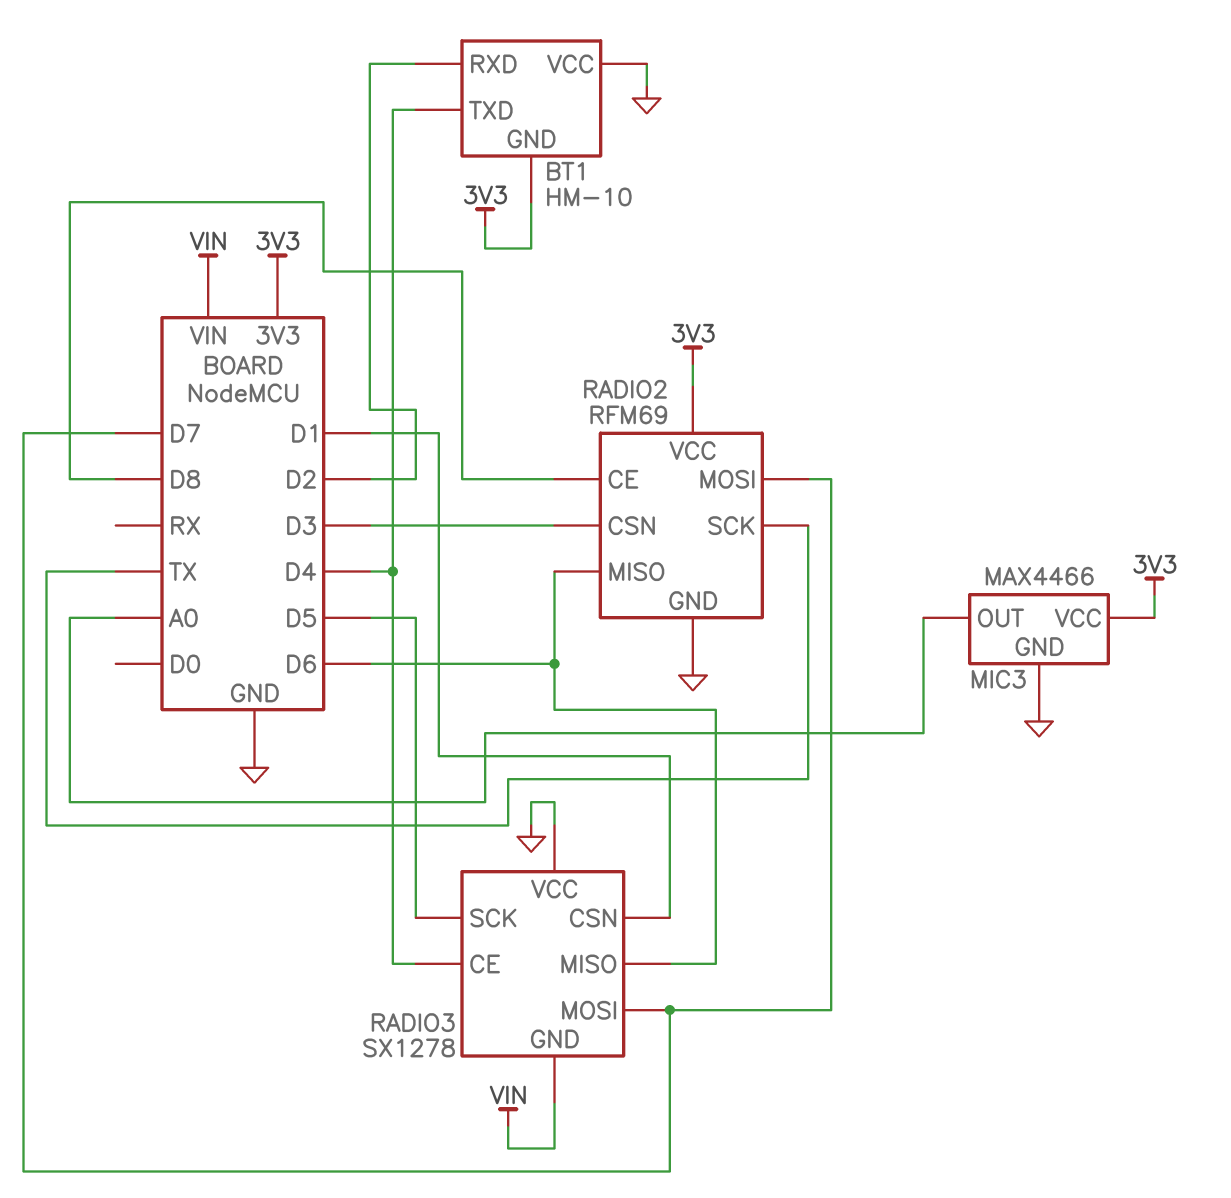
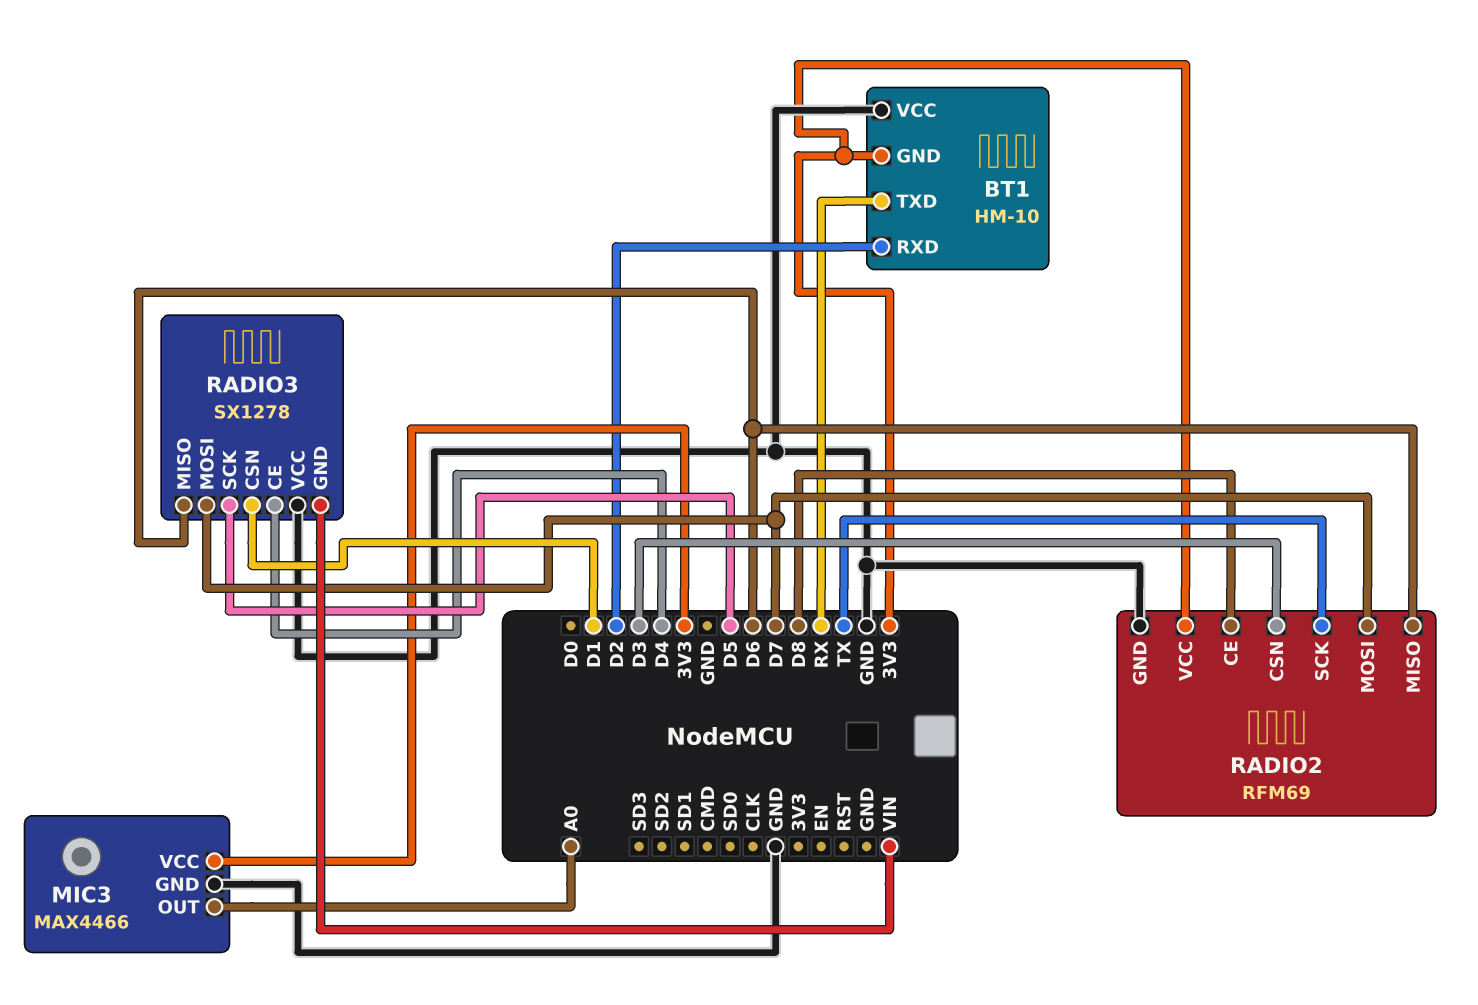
BT1 pin TXD: D4 -> RX

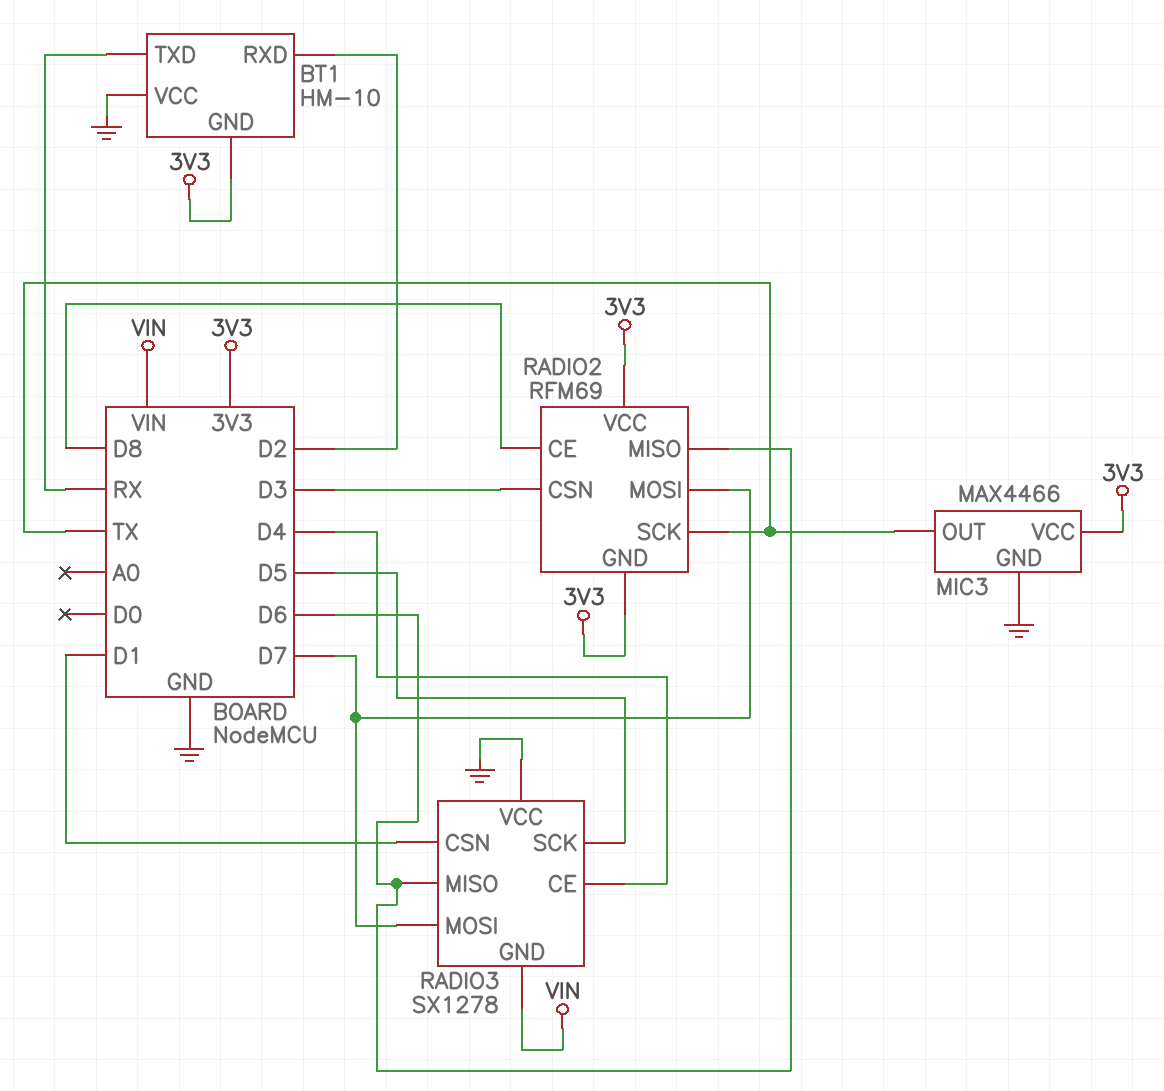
MIC3 pin OUT: A0 -> TX
RADIO2 pin GND: GND -> 3V3

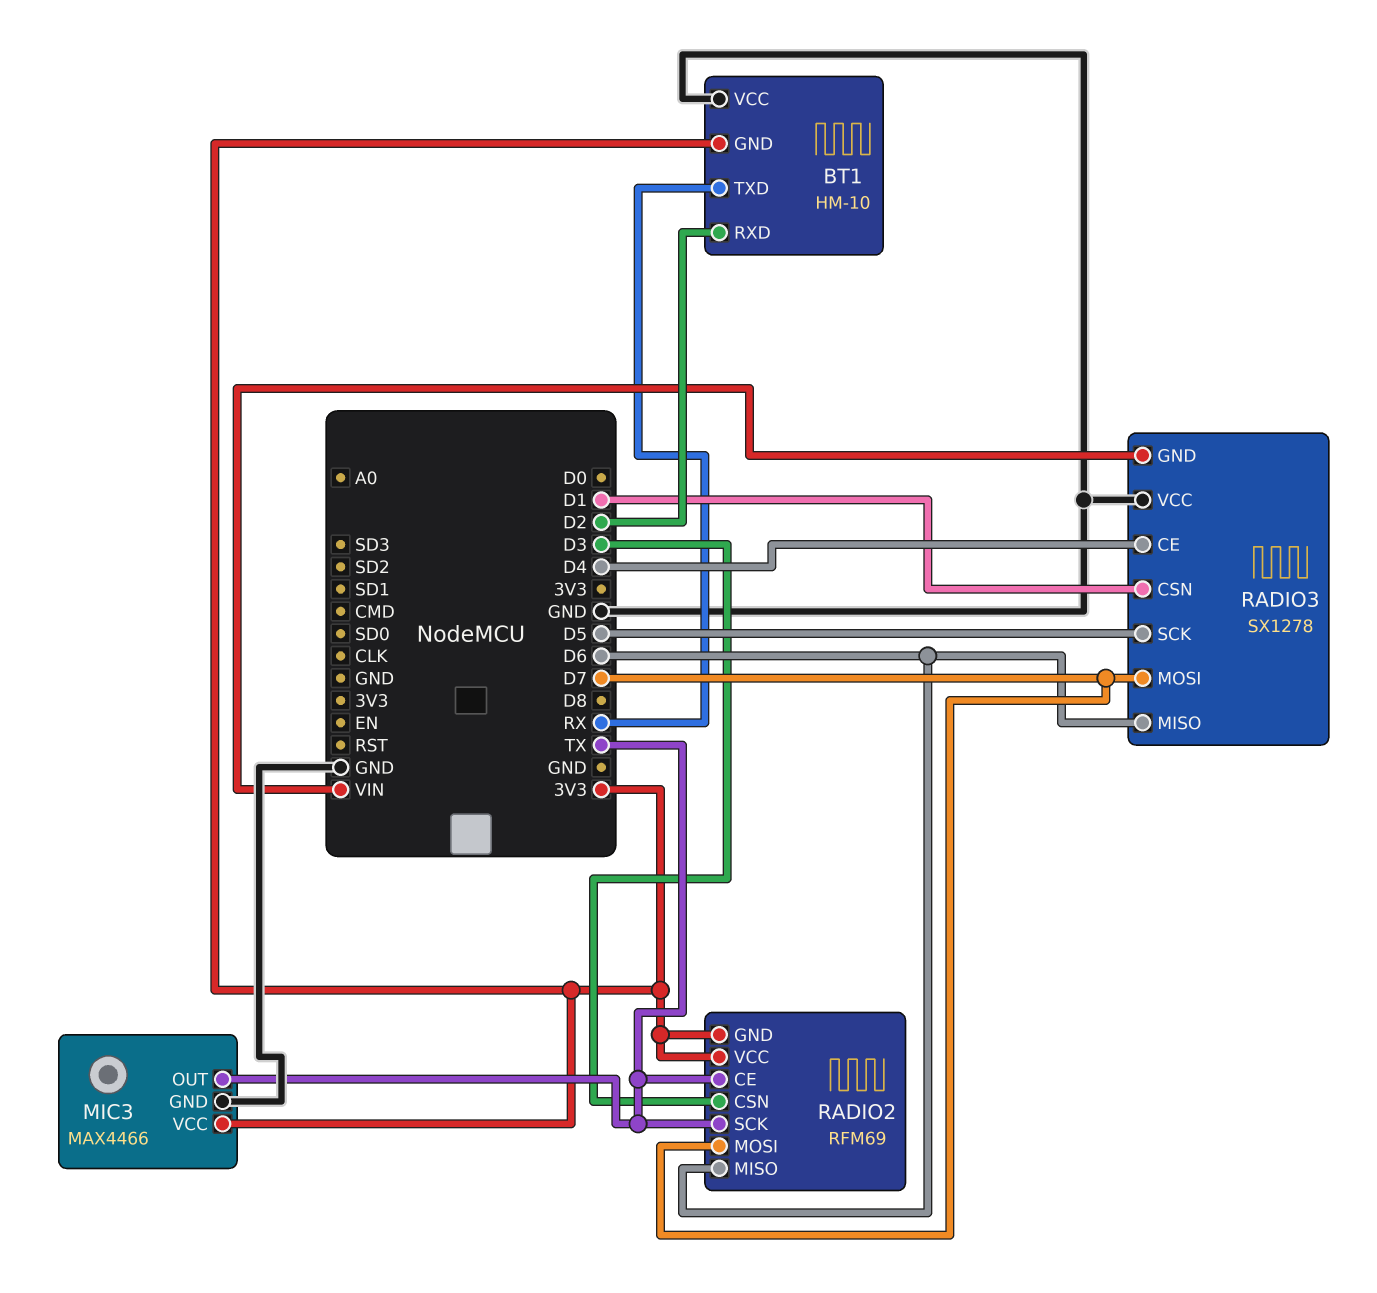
RADIO2 pin CE: D8 -> TX

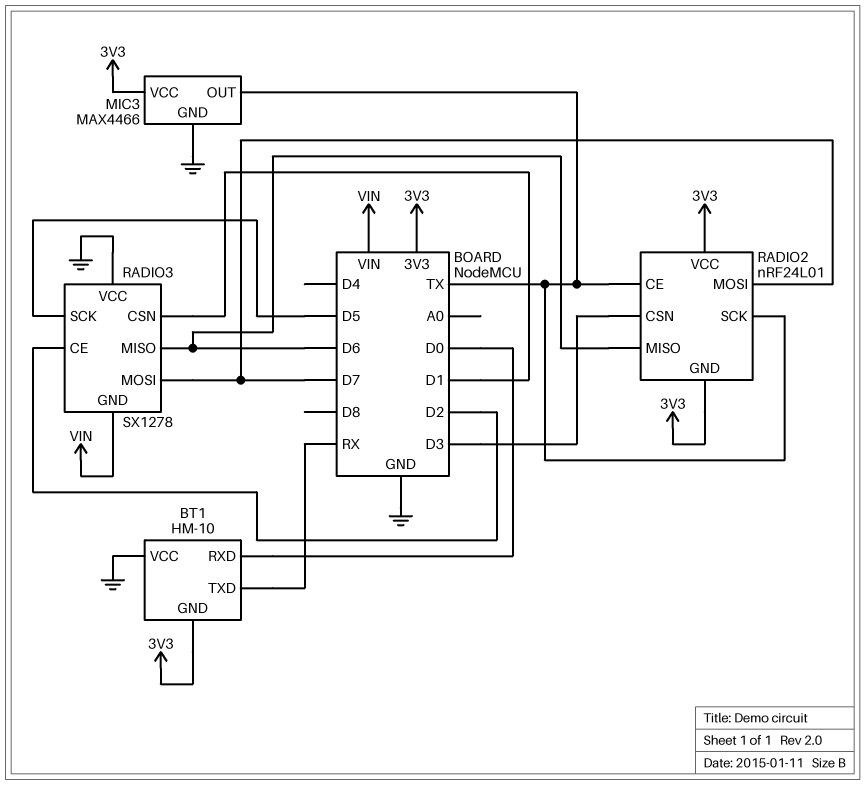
BT1 pin RXD: D2 -> D0
RADIO2: RFM69 -> nRF24L01
RADIO3 pin CE: D4 -> D2

